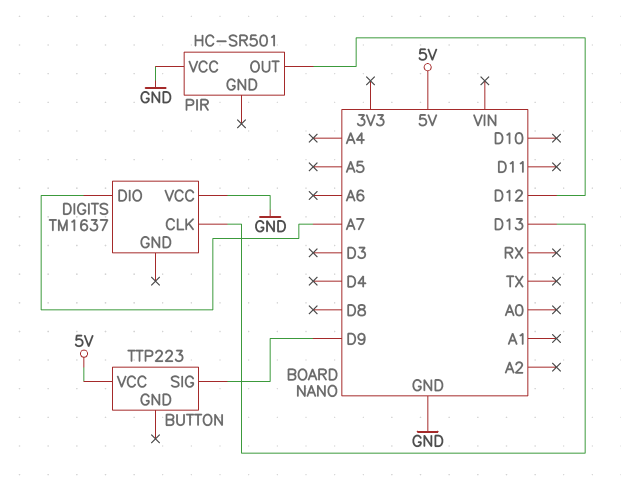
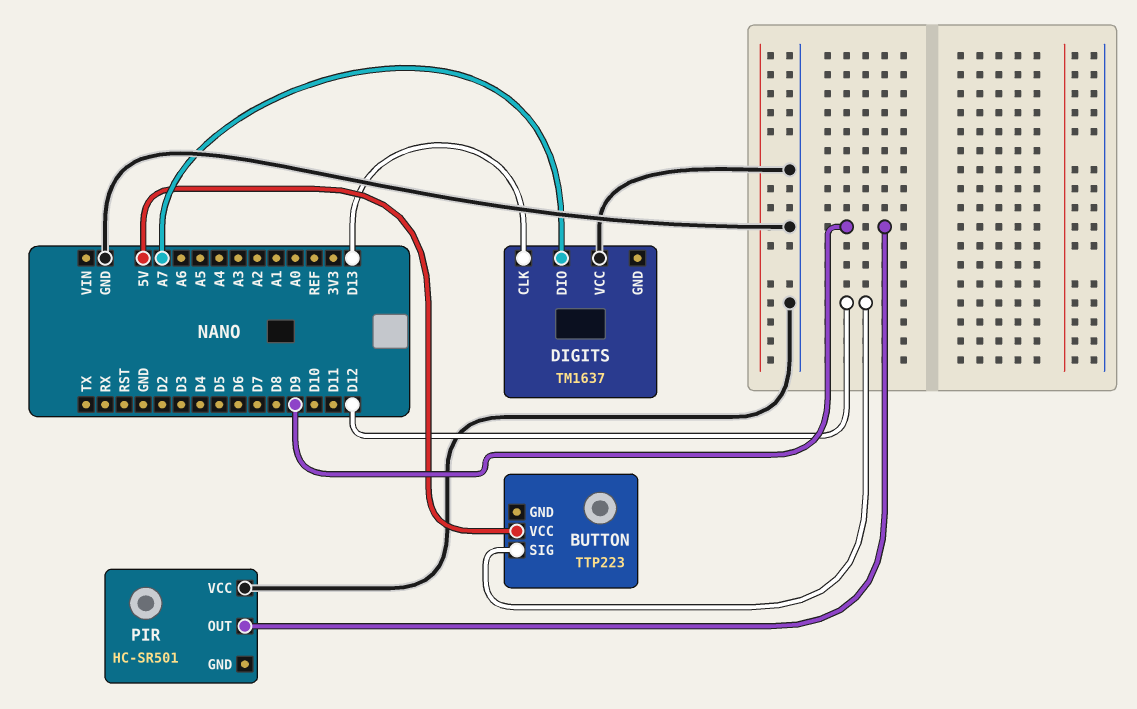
BUTTON pin SIG: D9 -> D12
PIR pin OUT: D12 -> D9

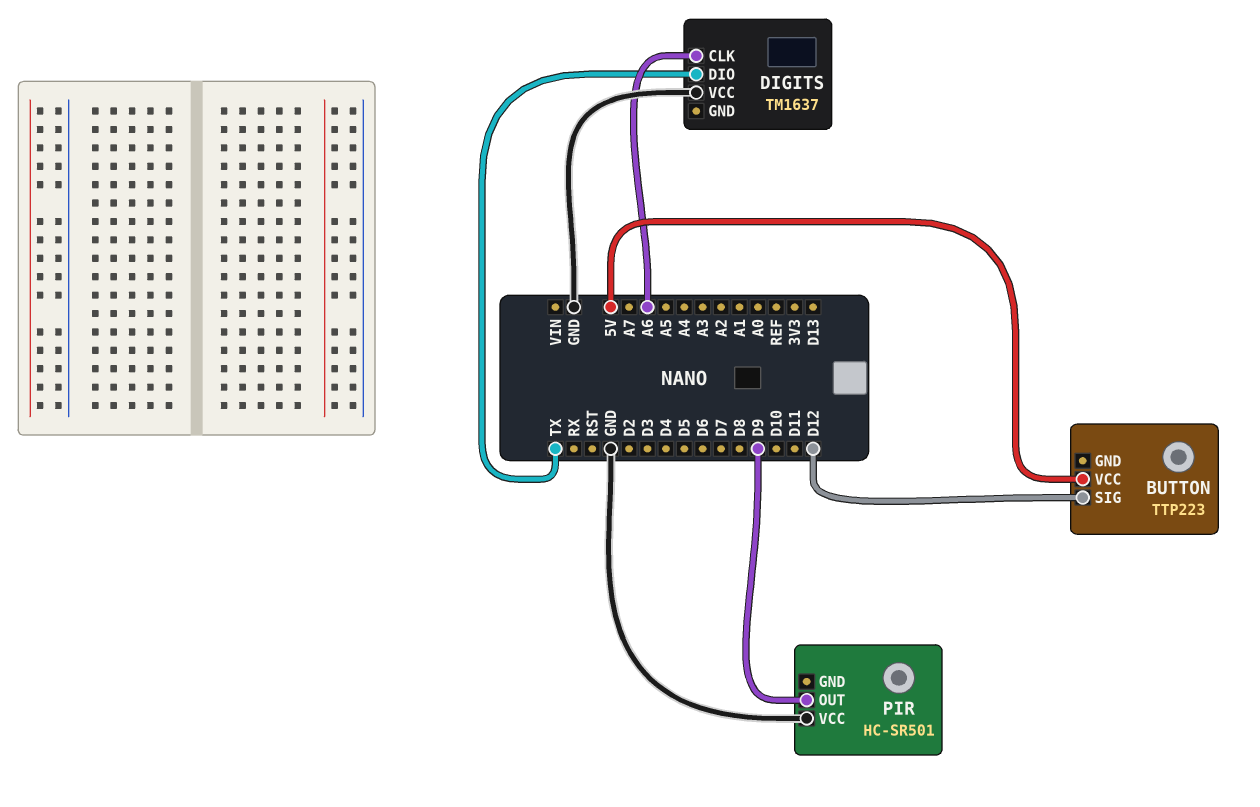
DIGITS pin CLK: D13 -> A6
DIGITS pin DIO: A7 -> TX

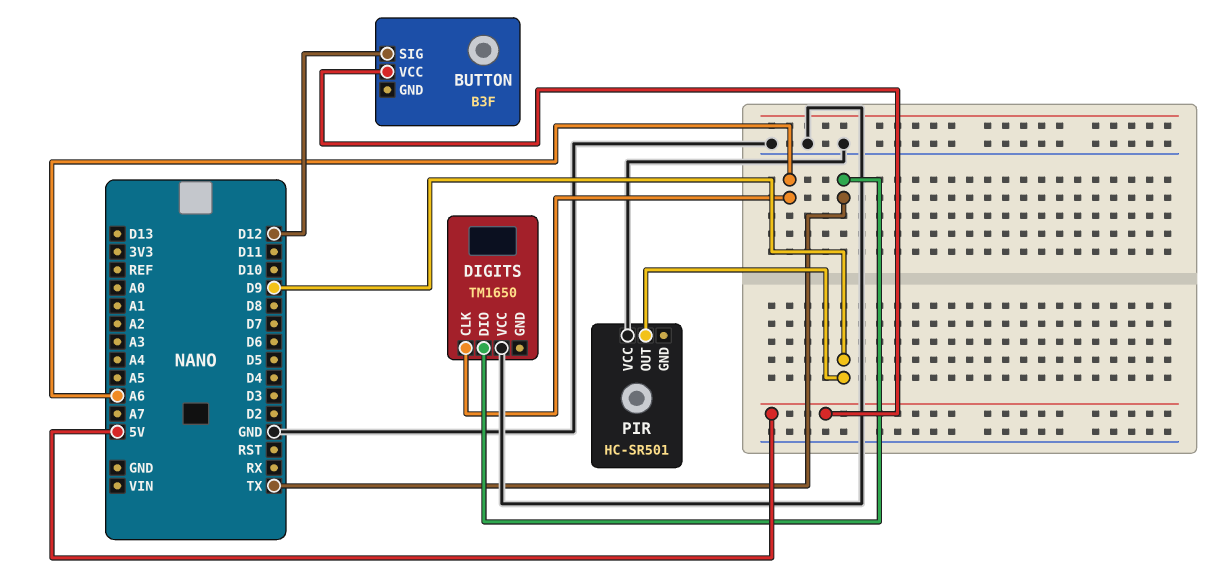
BUTTON: TTP223 -> B3F
DIGITS: TM1637 -> TM1650

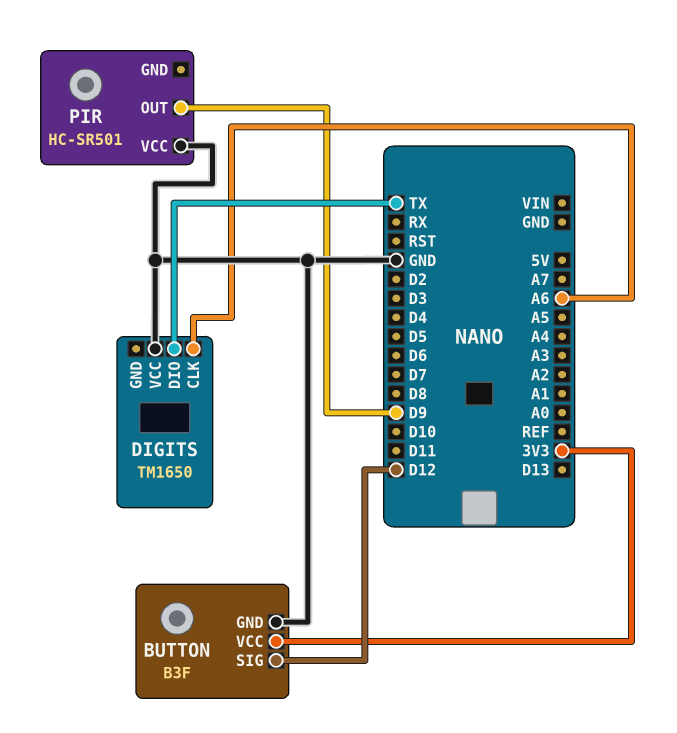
BUTTON pin GND: none -> GND
BUTTON pin VCC: 5V -> 3V3

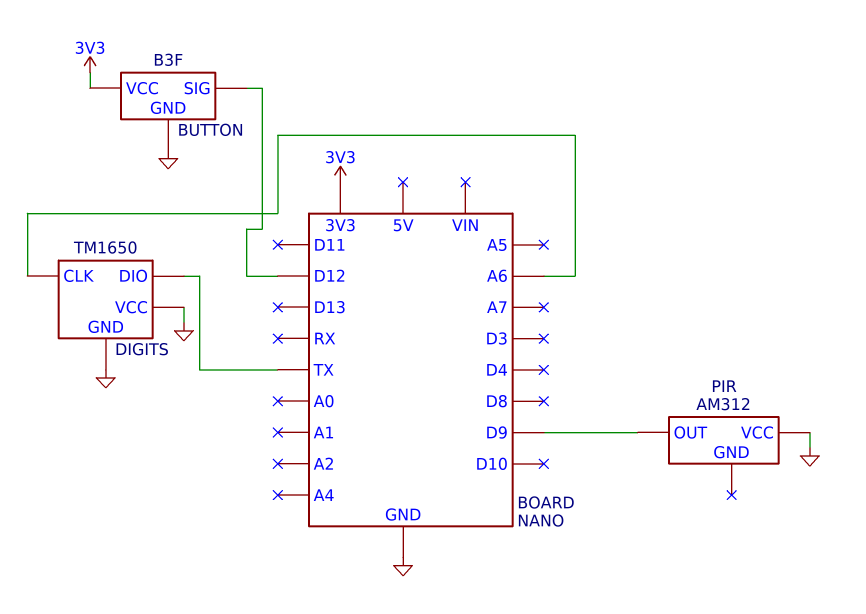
DIGITS pin GND: none -> GND
PIR: HC-SR501 -> AM312

